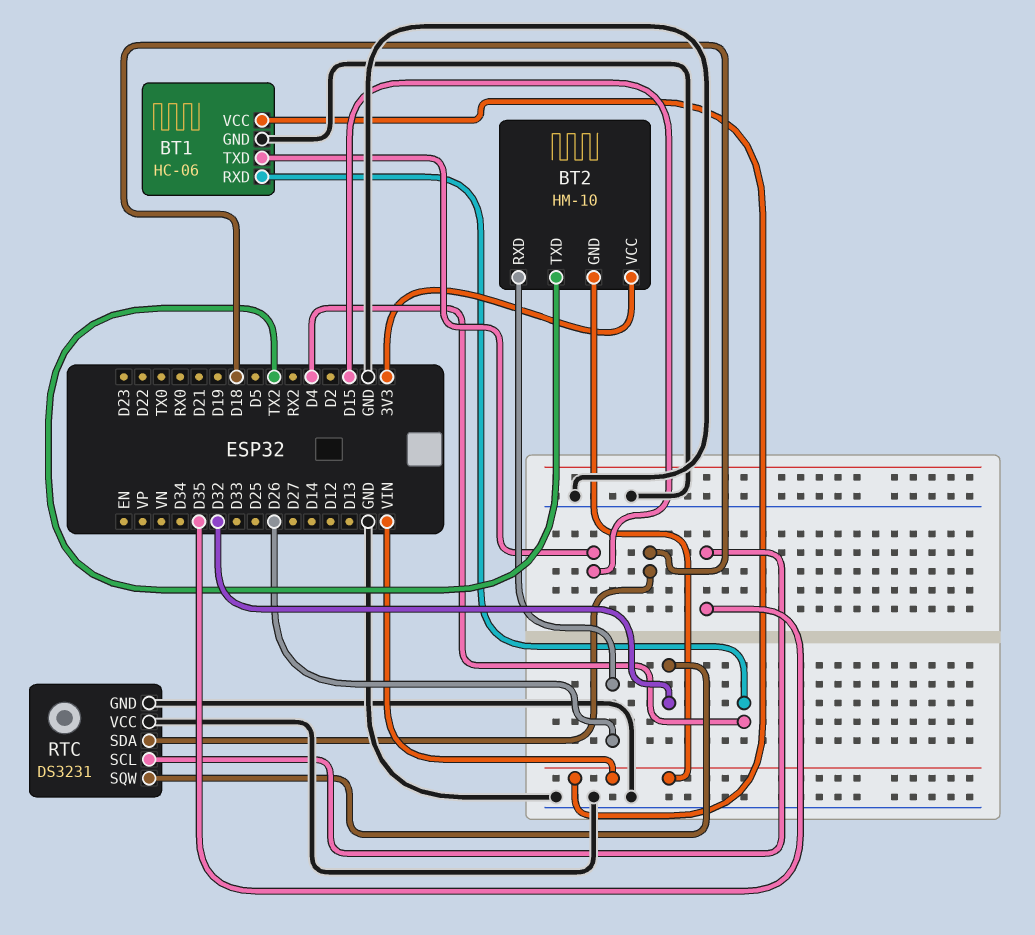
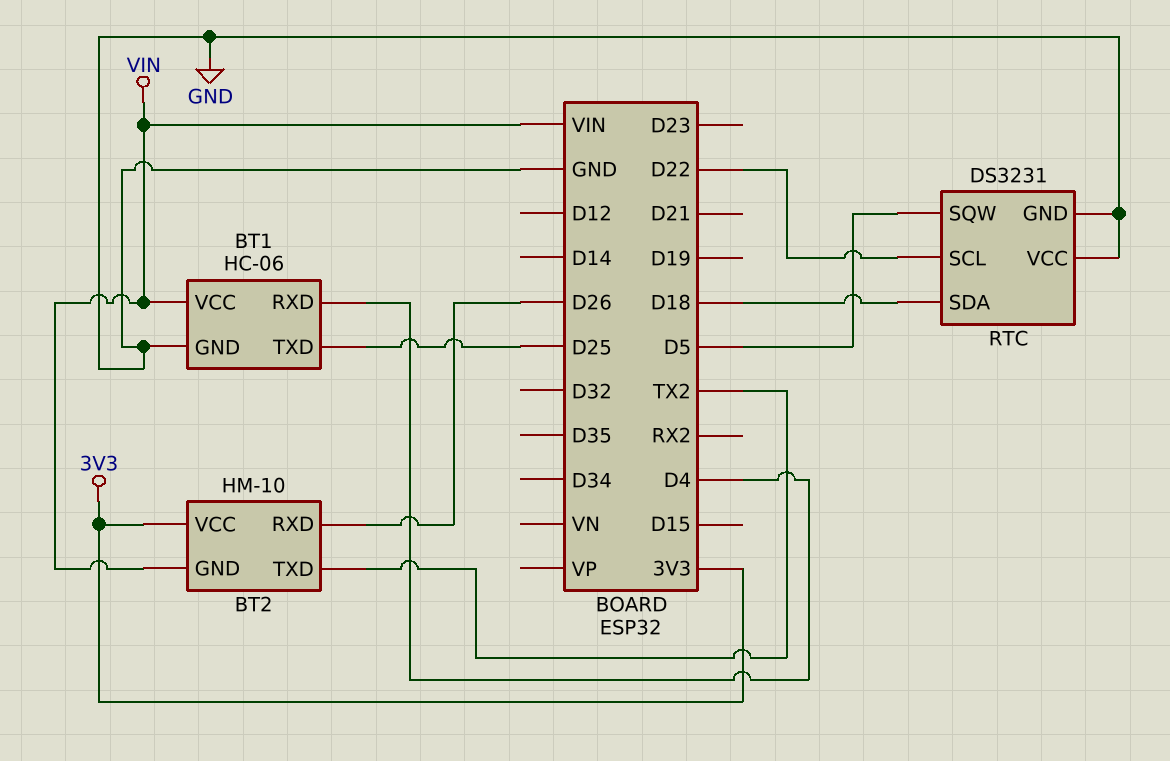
BT1 pin TXD: D15 -> D25
RTC pin SCL: D35 -> D22
RTC pin SQW: D32 -> D5

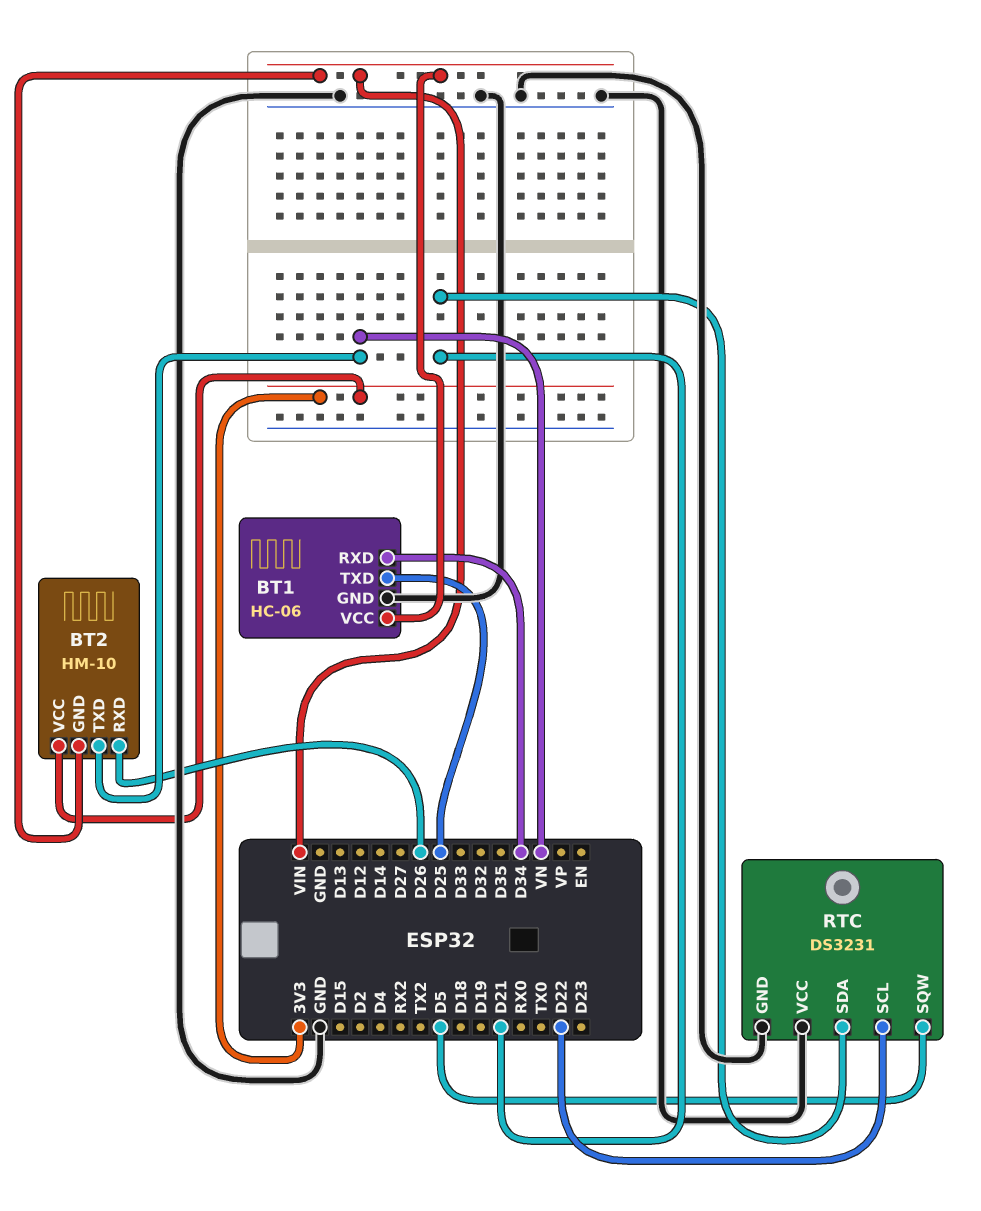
BT1 pin RXD: D4 -> D34
BT2 pin TXD: TX2 -> VN
RTC pin SDA: D18 -> D21

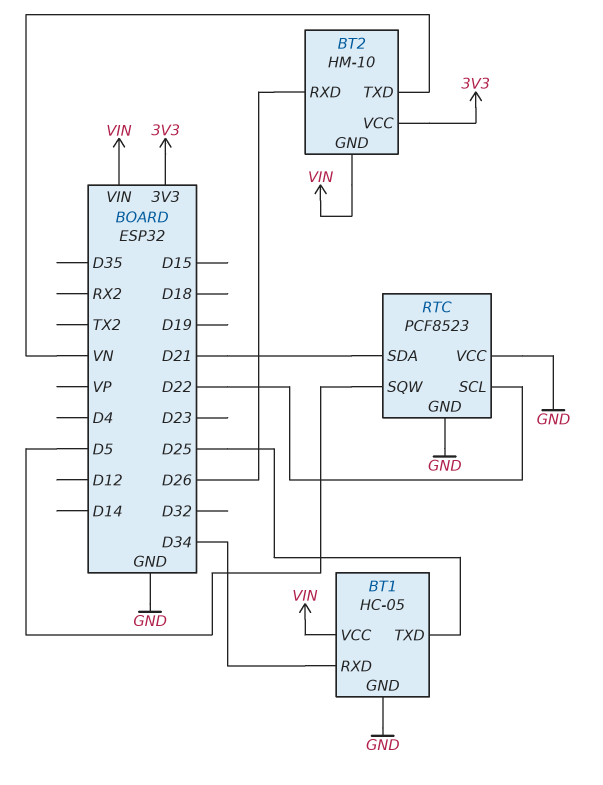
BT1: HC-06 -> HC-05
RTC: DS3231 -> PCF8523

